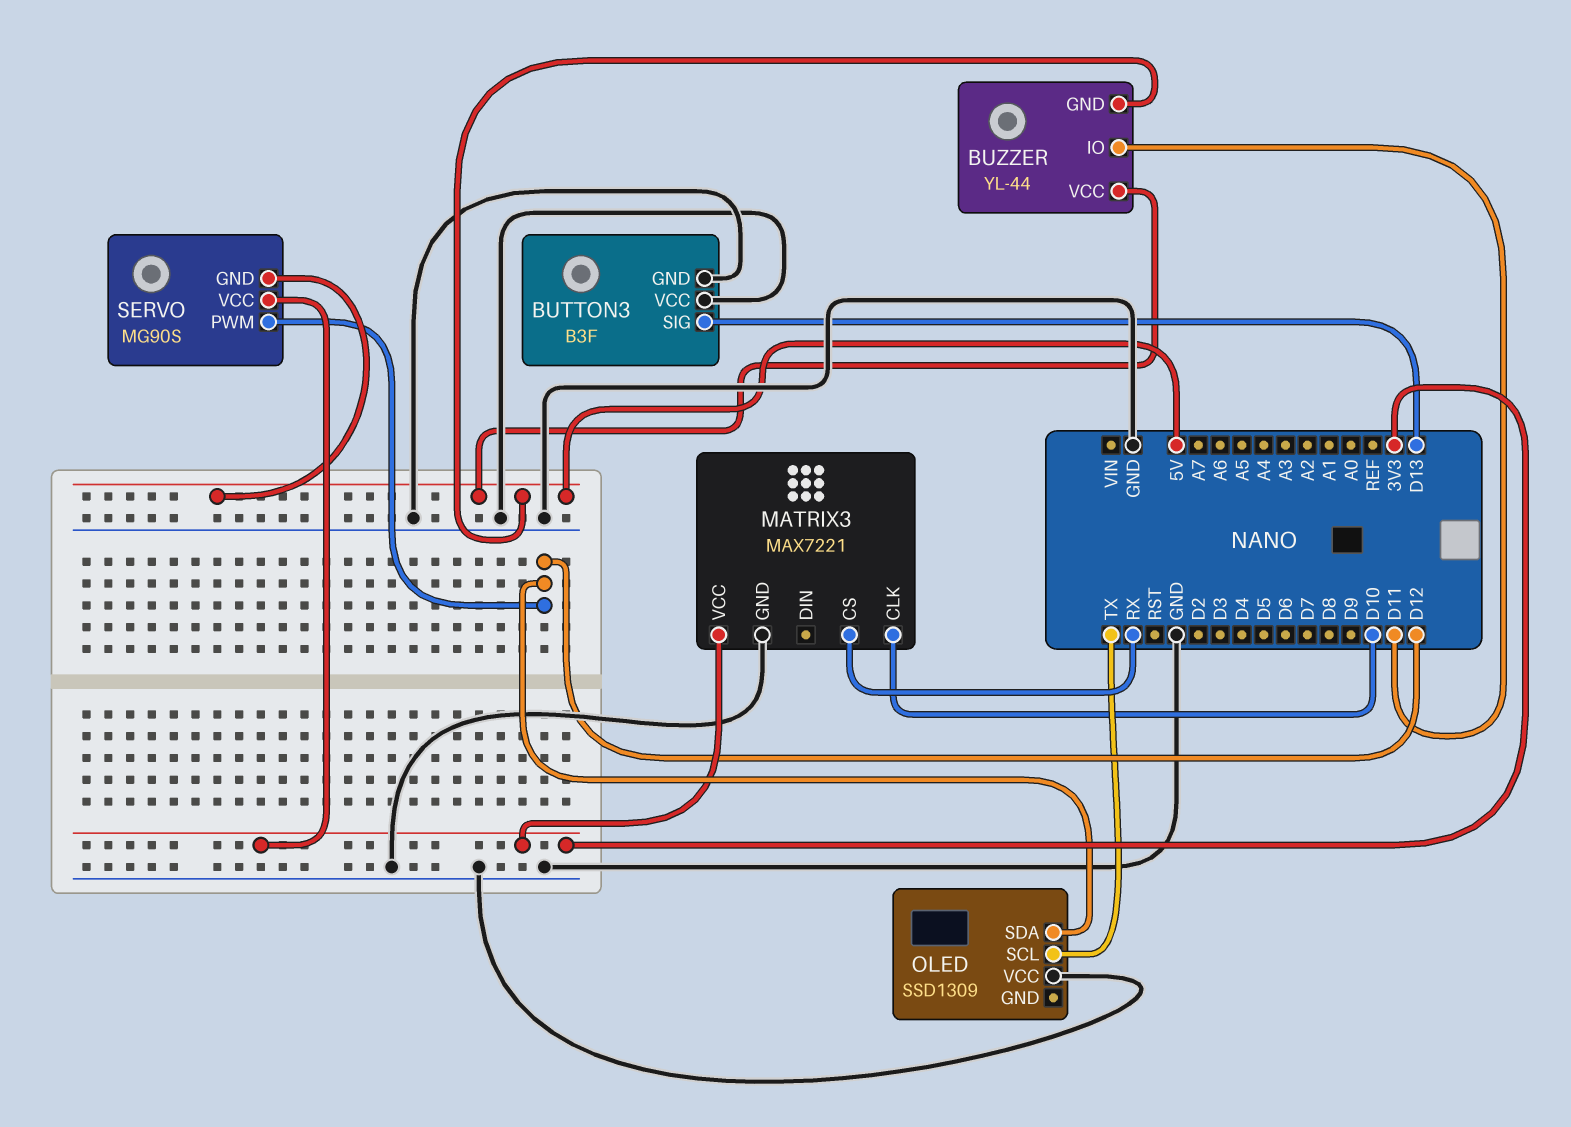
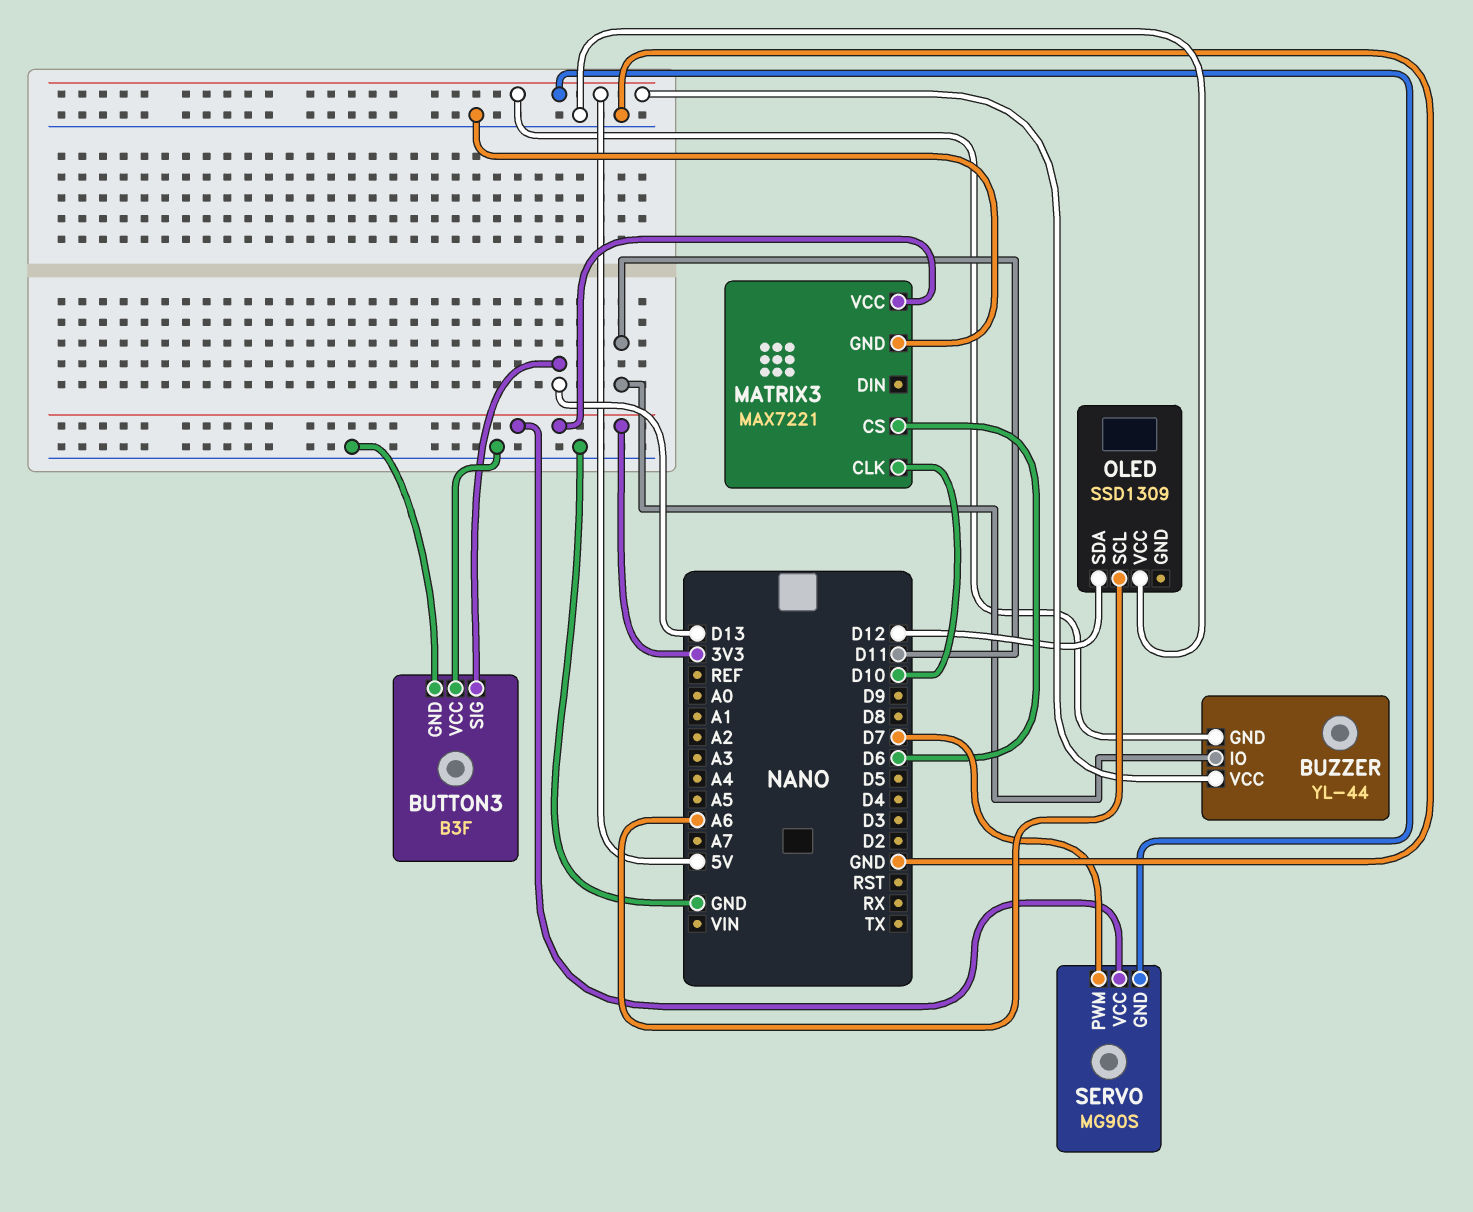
MATRIX3 pin CS: RX -> D6
OLED pin SCL: TX -> A6
SERVO pin PWM: D12 -> D7

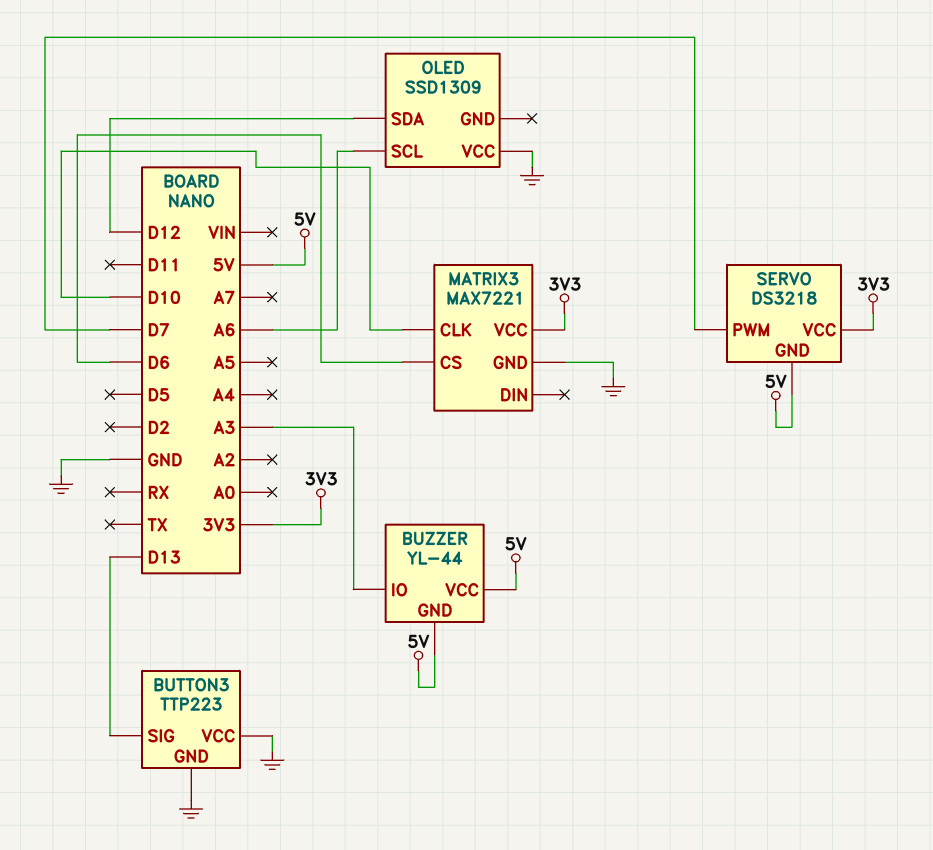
BUTTON3: B3F -> TTP223
BUZZER pin IO: D11 -> A3
SERVO: MG90S -> DS3218

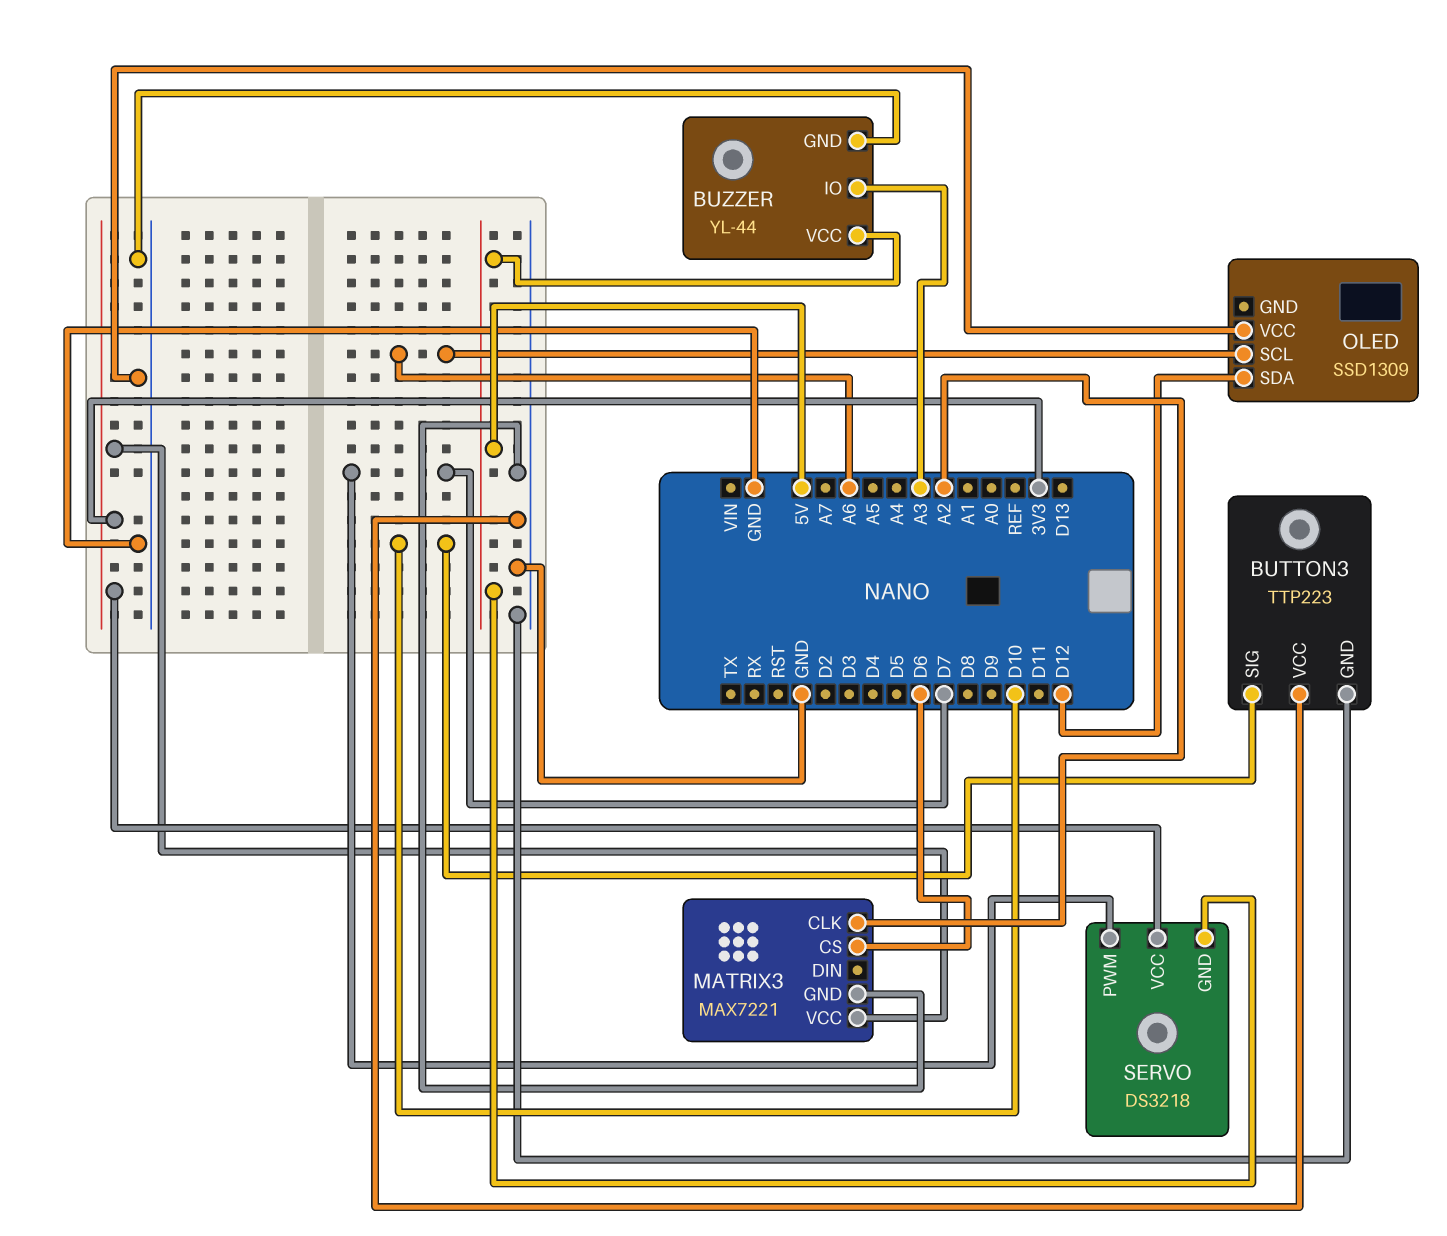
BUTTON3 pin SIG: D13 -> D10
BUZZER pin GND: 5V -> GND
MATRIX3 pin CLK: D10 -> A2

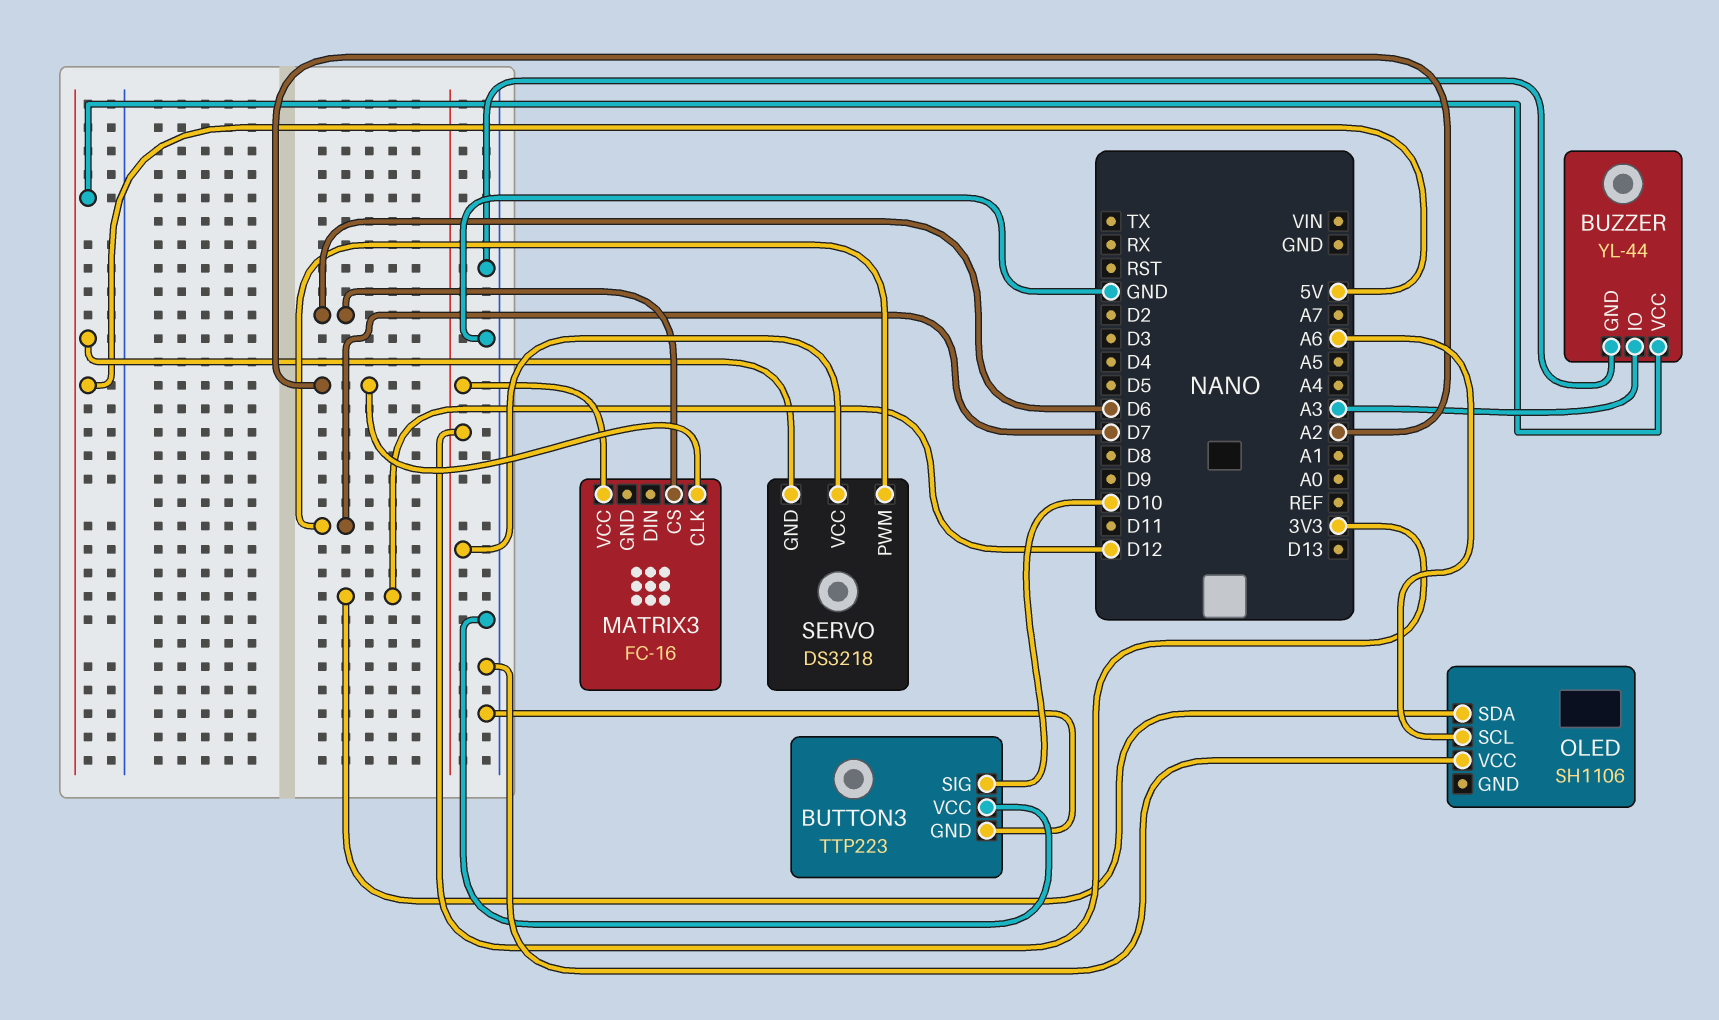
MATRIX3: MAX7221 -> FC-16
MATRIX3 pin GND: GND -> none
OLED: SSD1309 -> SH1106

